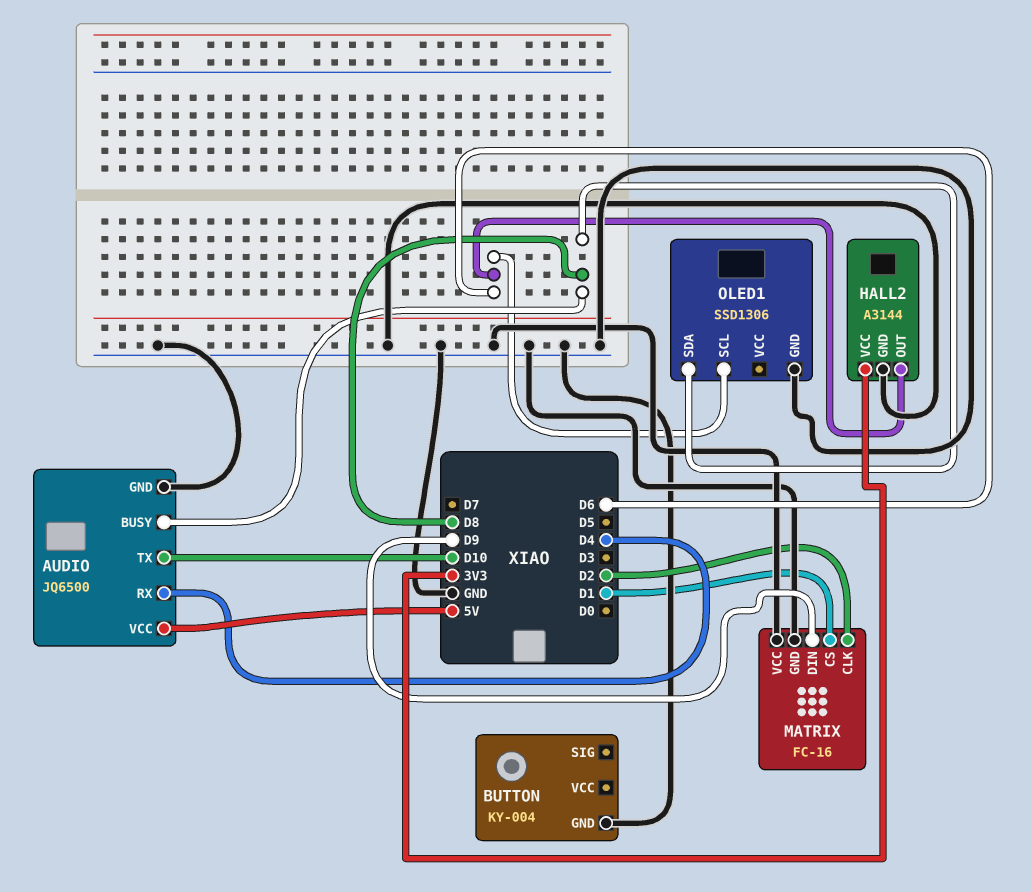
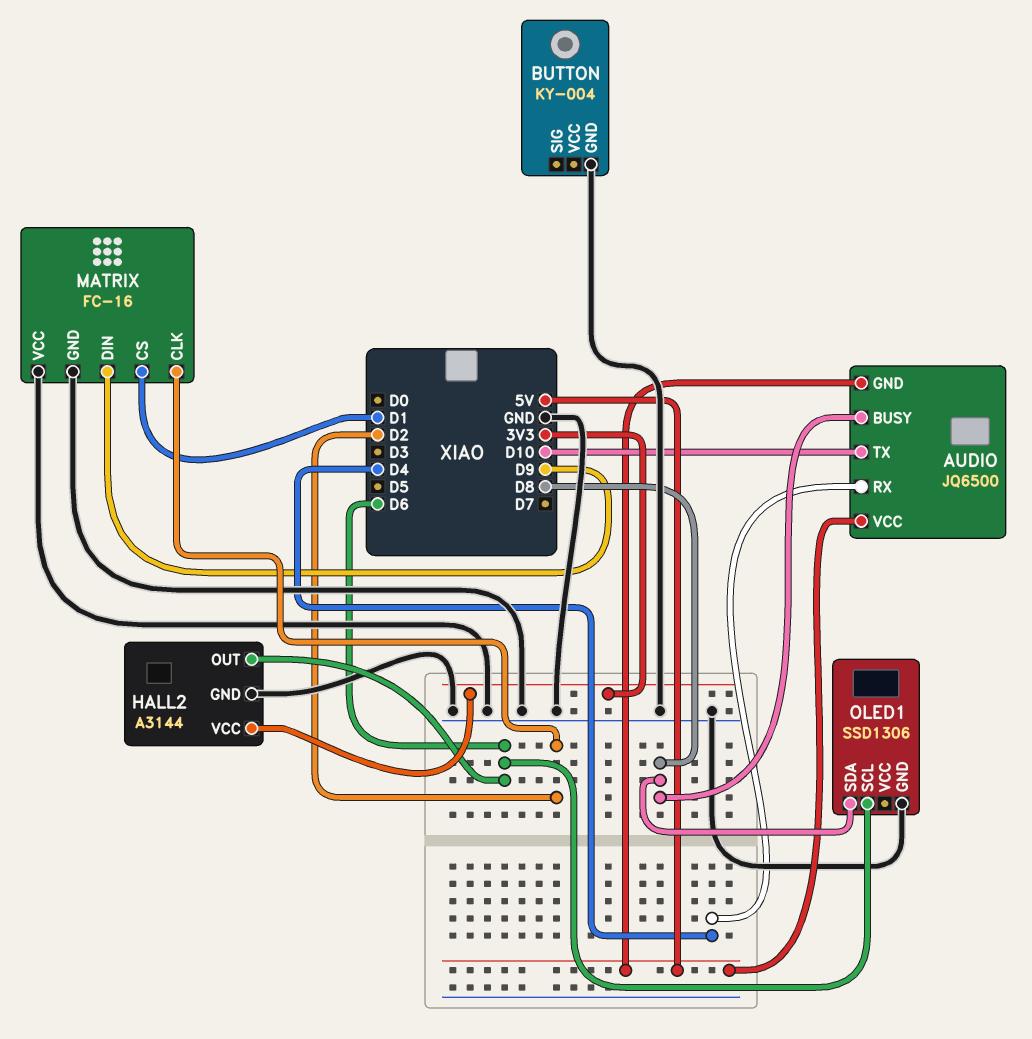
AUDIO pin GND: GND -> 5V

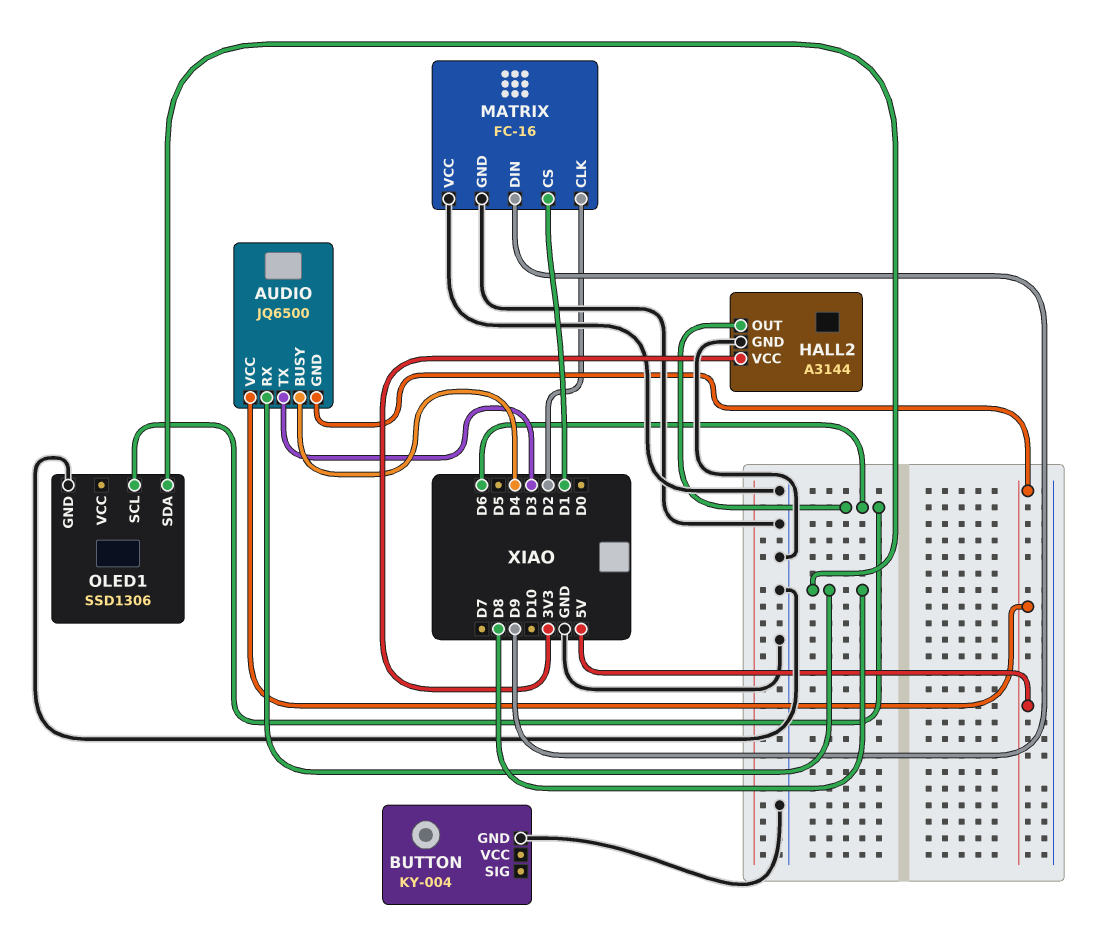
AUDIO pin BUSY: D8 -> D4
AUDIO pin RX: D4 -> D8
AUDIO pin TX: D10 -> D3

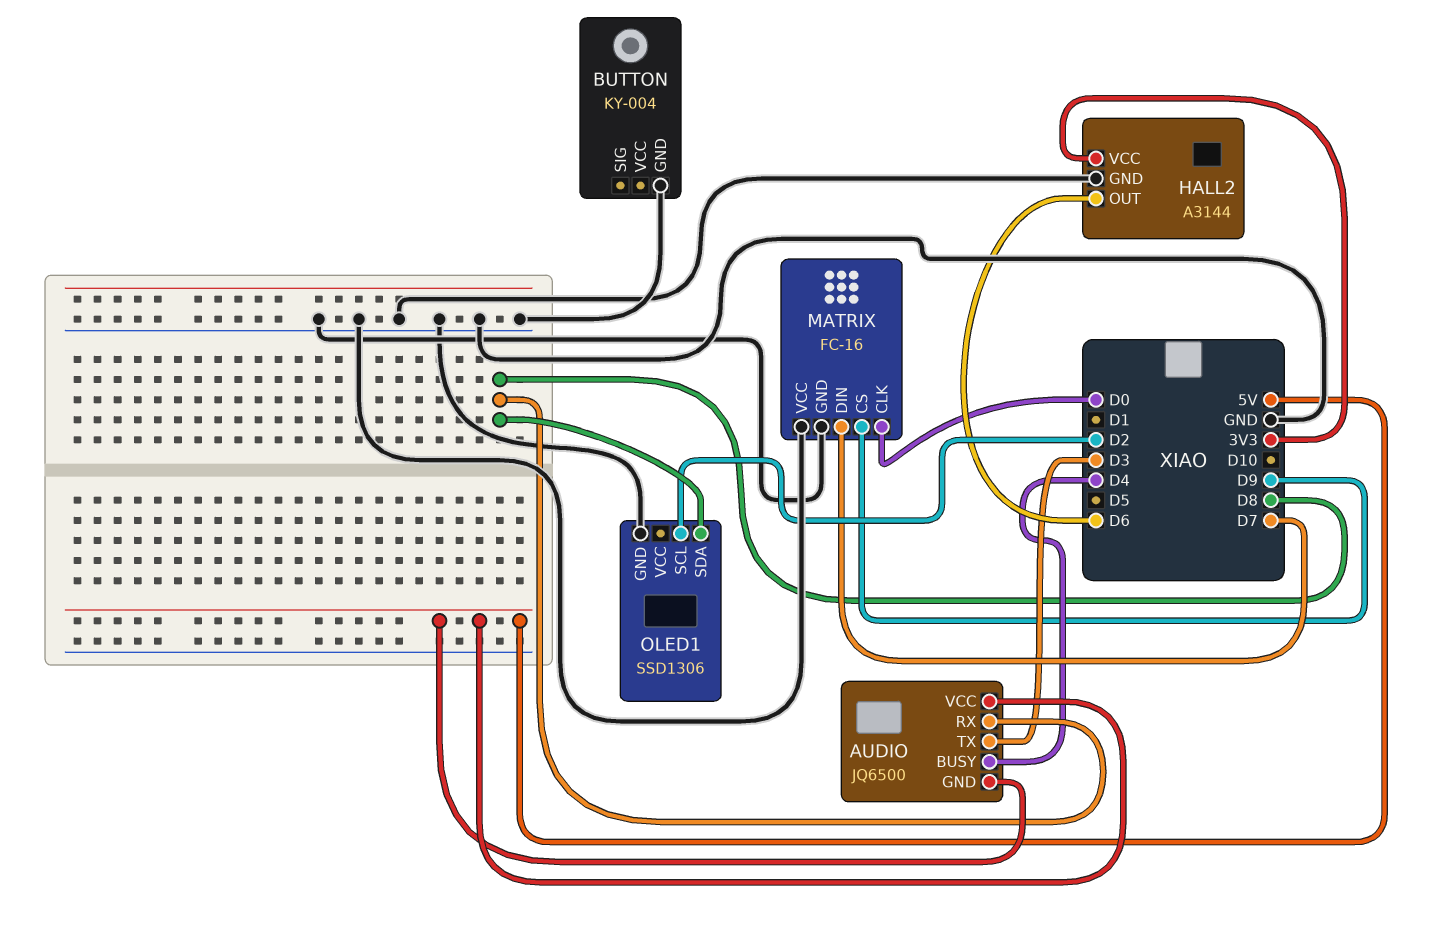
MATRIX pin CLK: D2 -> D0
MATRIX pin CS: D1 -> D9
MATRIX pin DIN: D9 -> D7
OLED1 pin SCL: D6 -> D2

